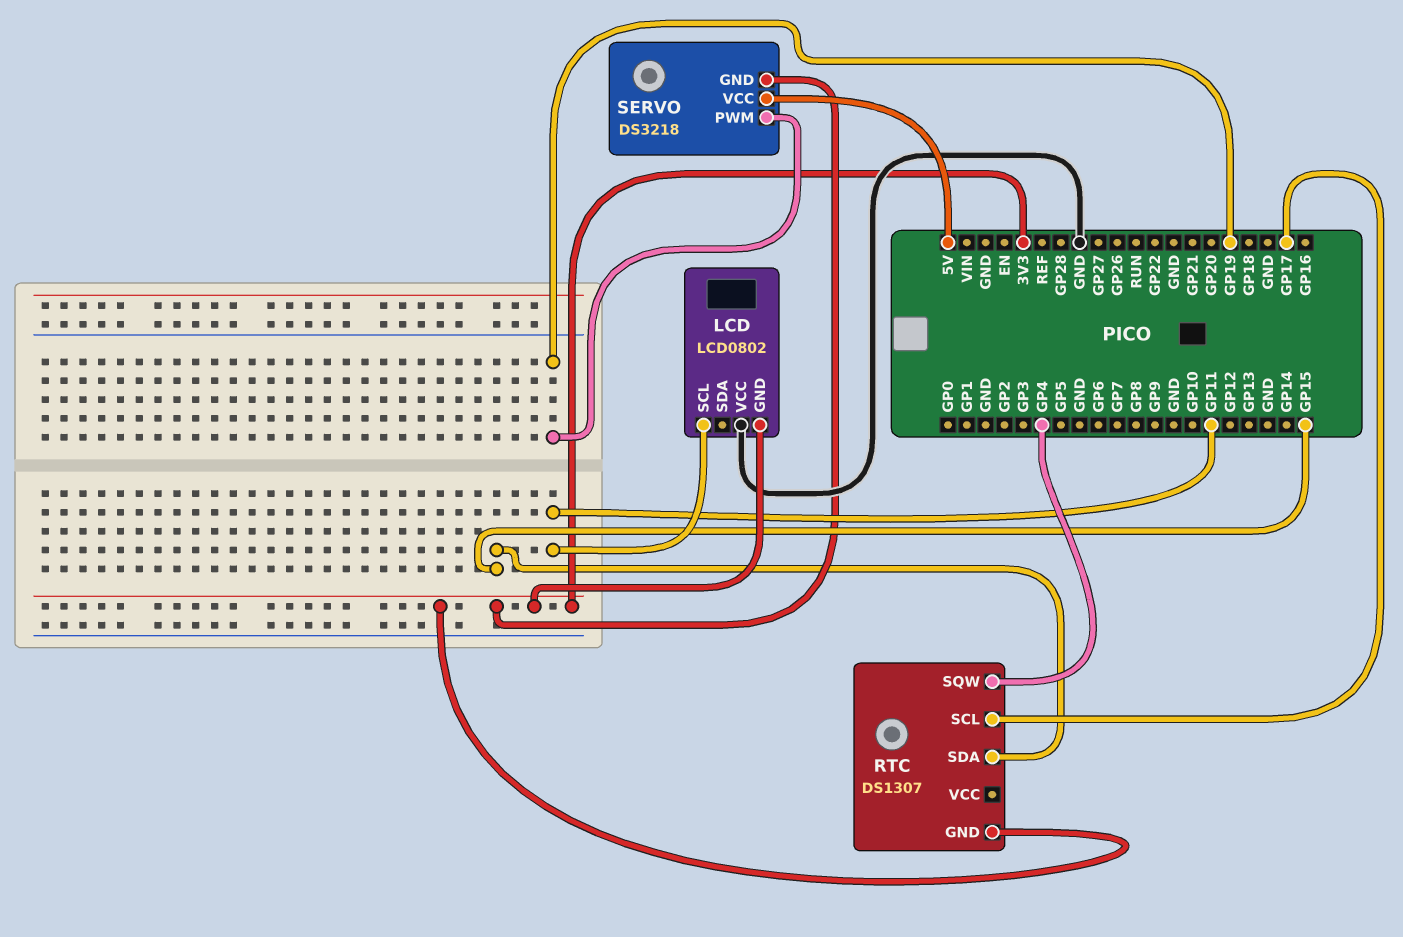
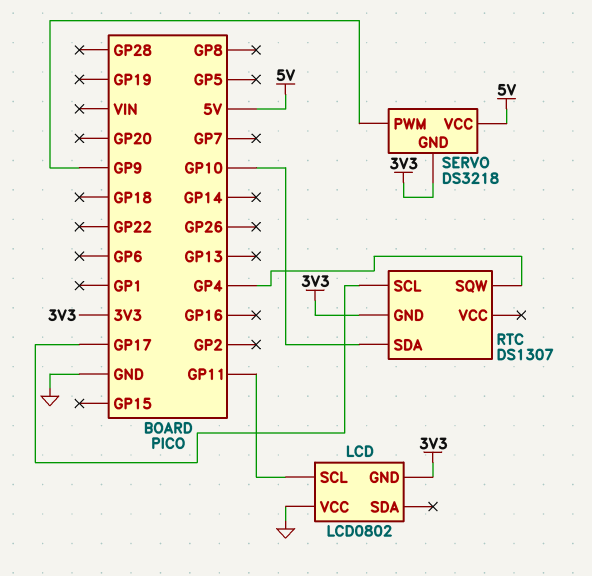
RTC pin SDA: GP15 -> GP10
SERVO pin PWM: GP19 -> GP9

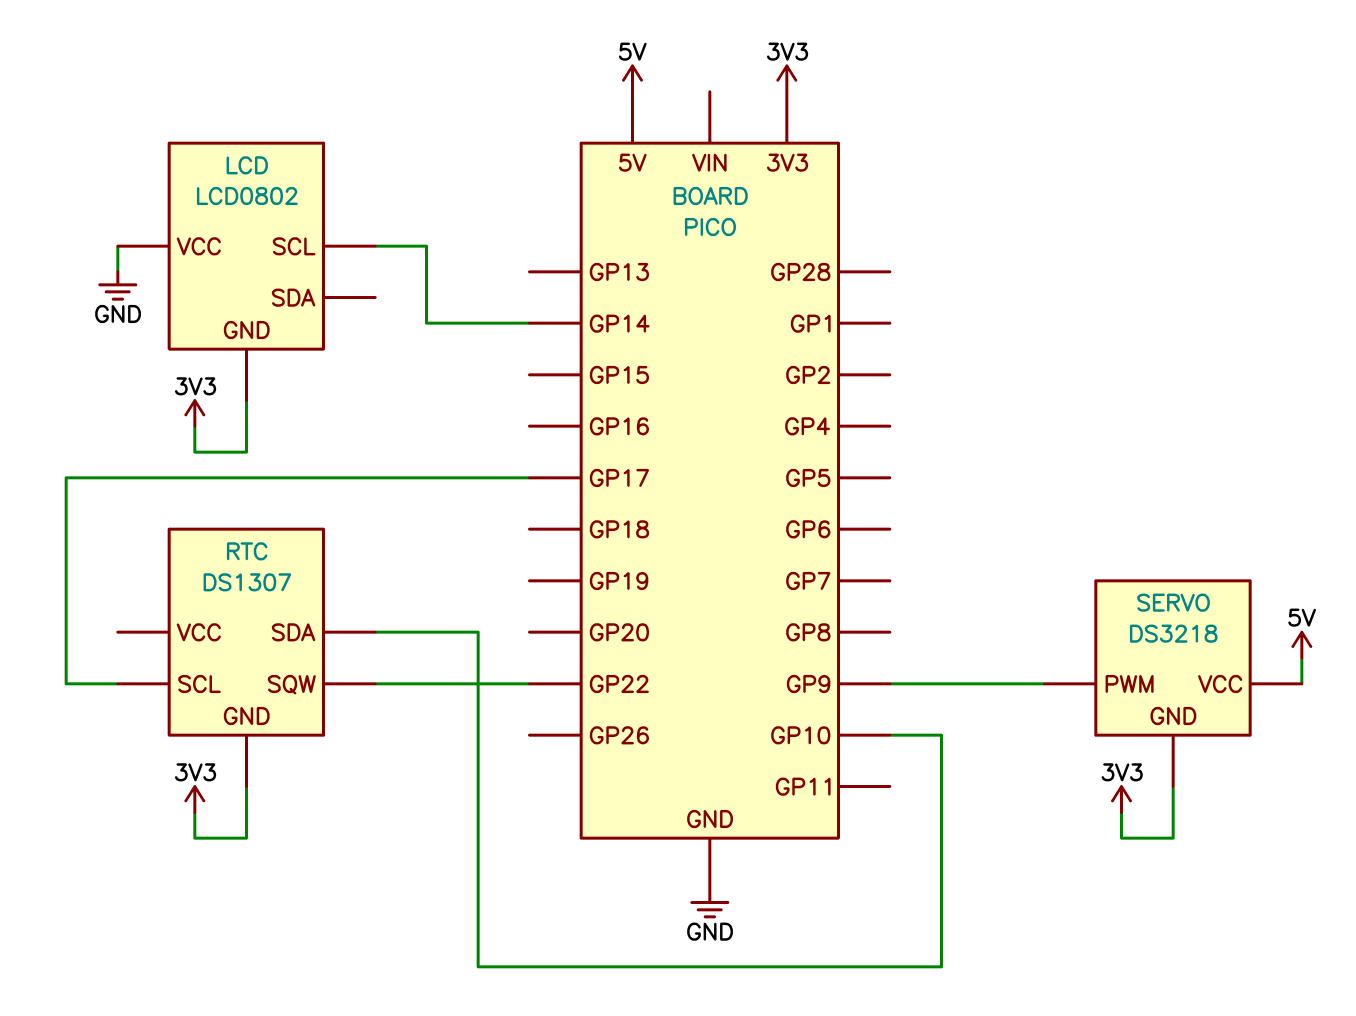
LCD pin SCL: GP11 -> GP14
RTC pin SQW: GP4 -> GP22

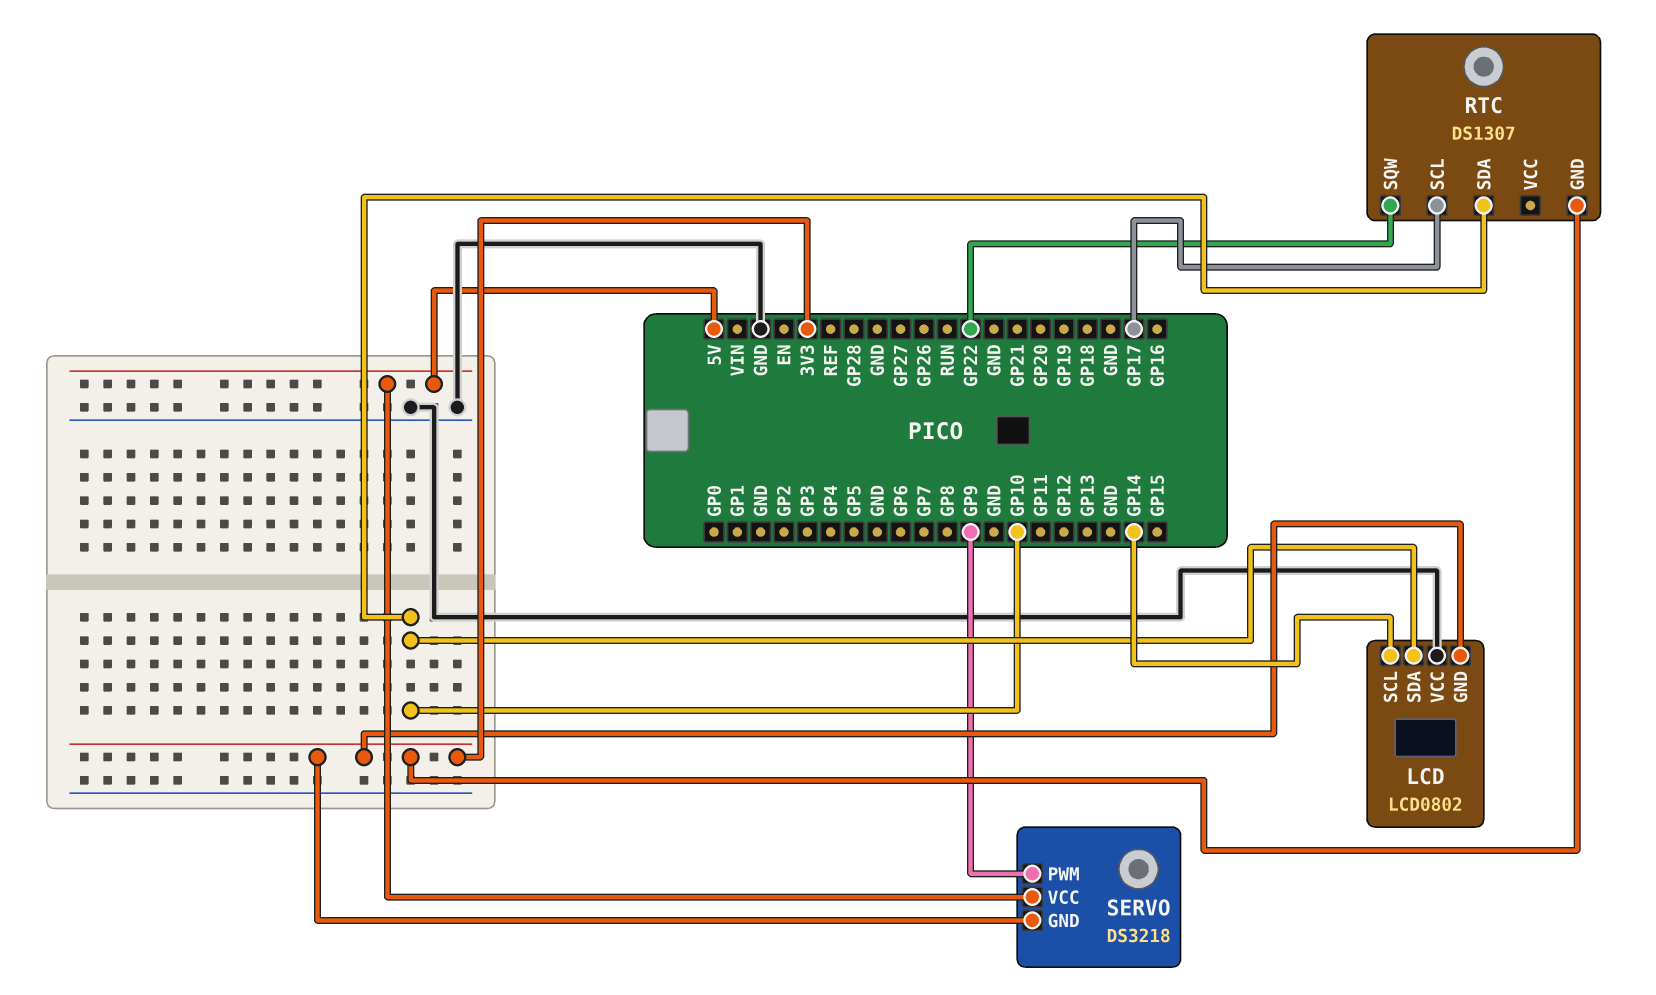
LCD pin SDA: none -> GP10

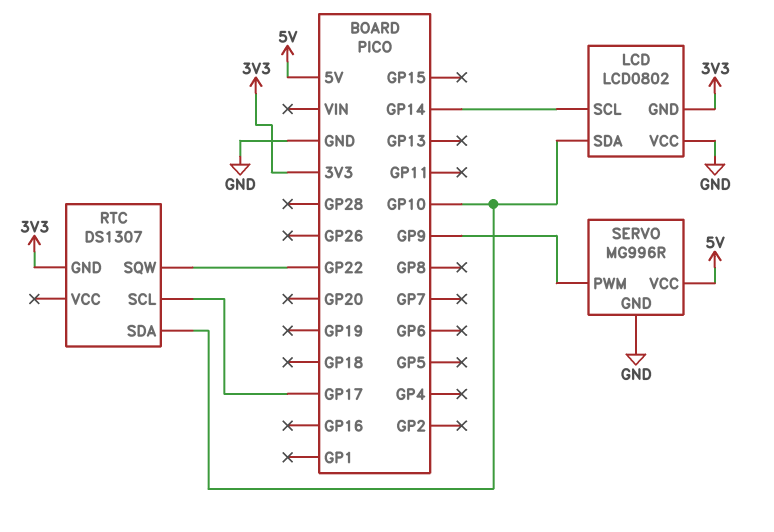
SERVO: DS3218 -> MG996R
SERVO pin GND: 3V3 -> GND

